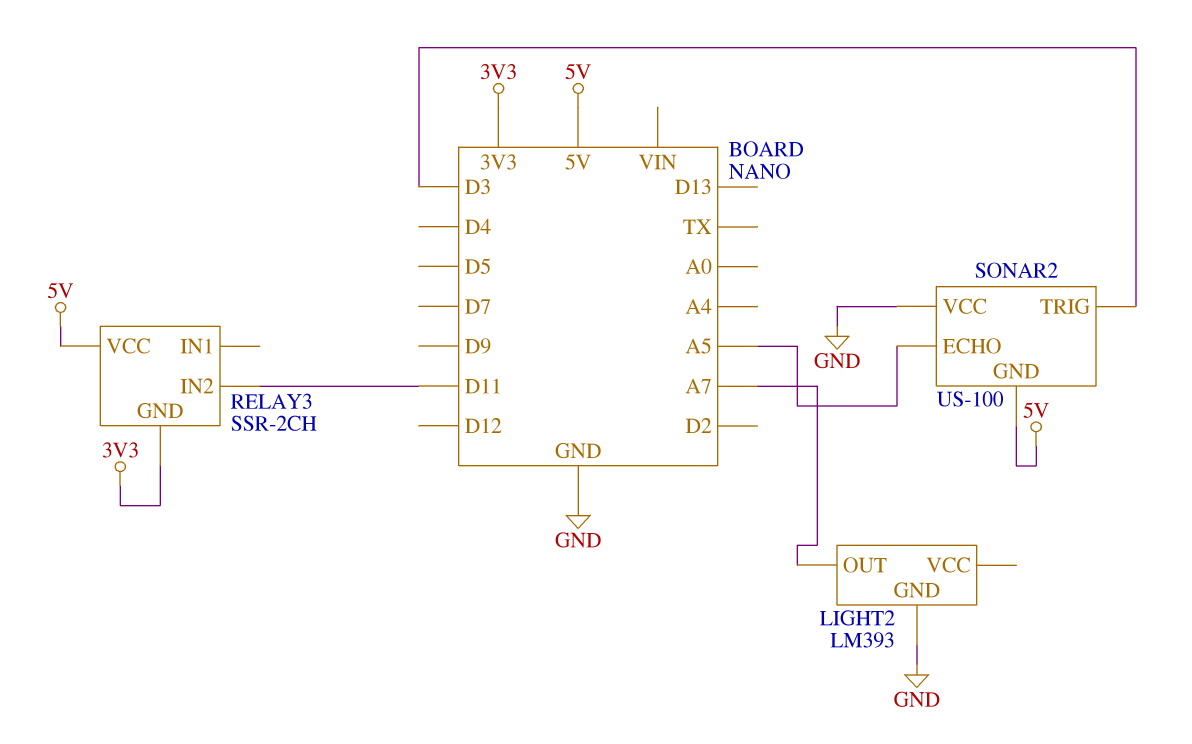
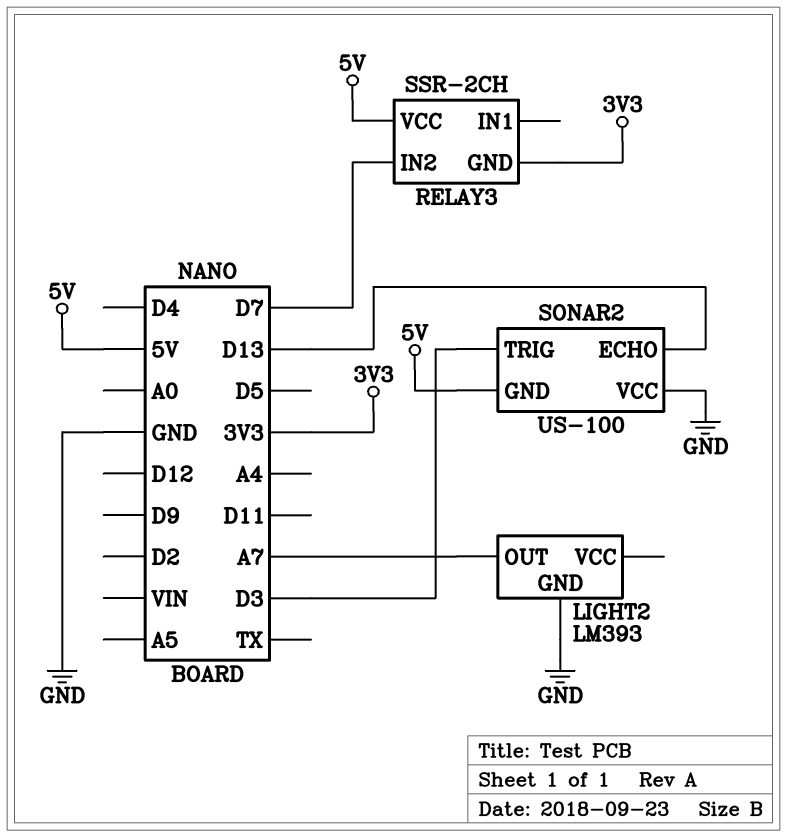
RELAY3 pin IN2: D11 -> D7
SONAR2 pin ECHO: A5 -> D13

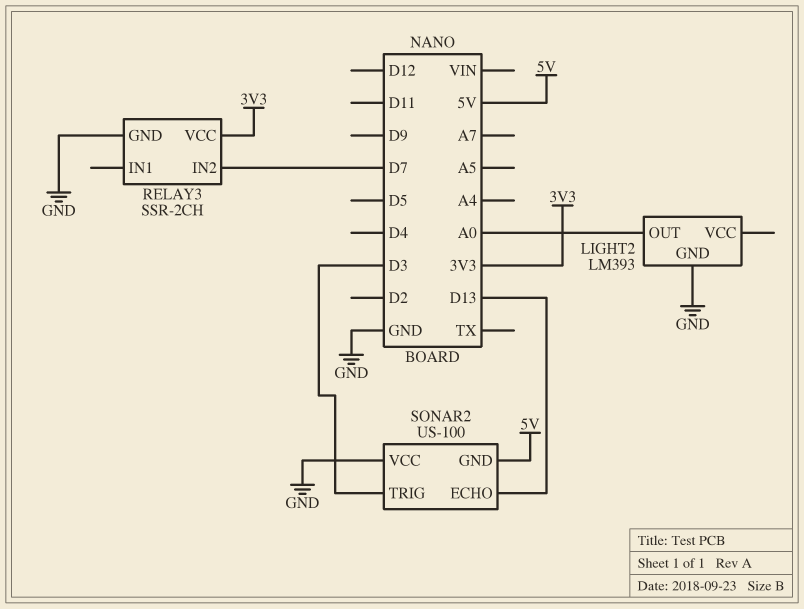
LIGHT2 pin OUT: A7 -> A0
RELAY3 pin GND: 3V3 -> GND
RELAY3 pin VCC: 5V -> 3V3

